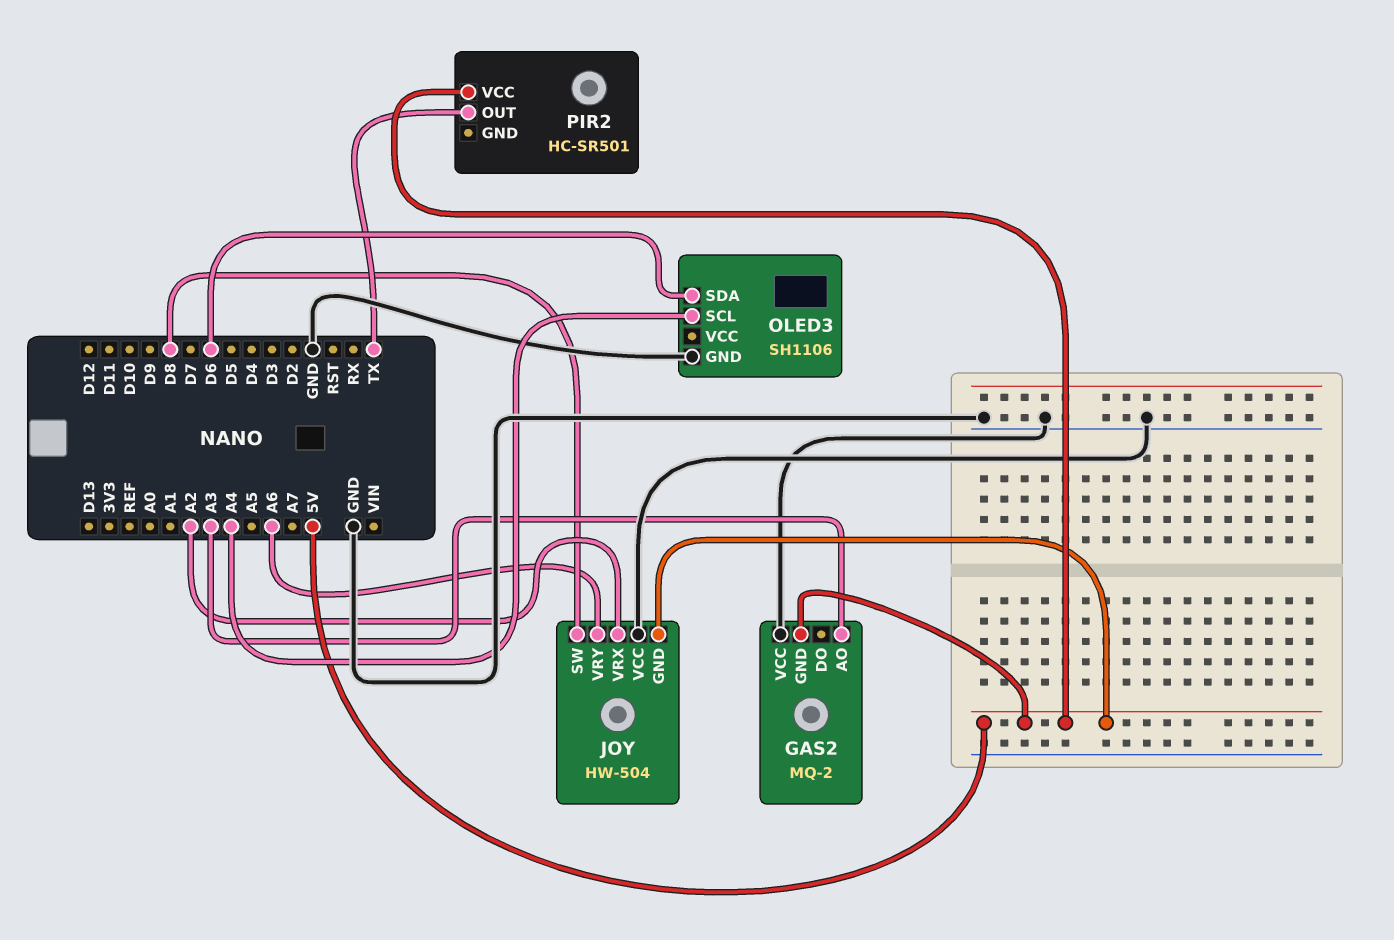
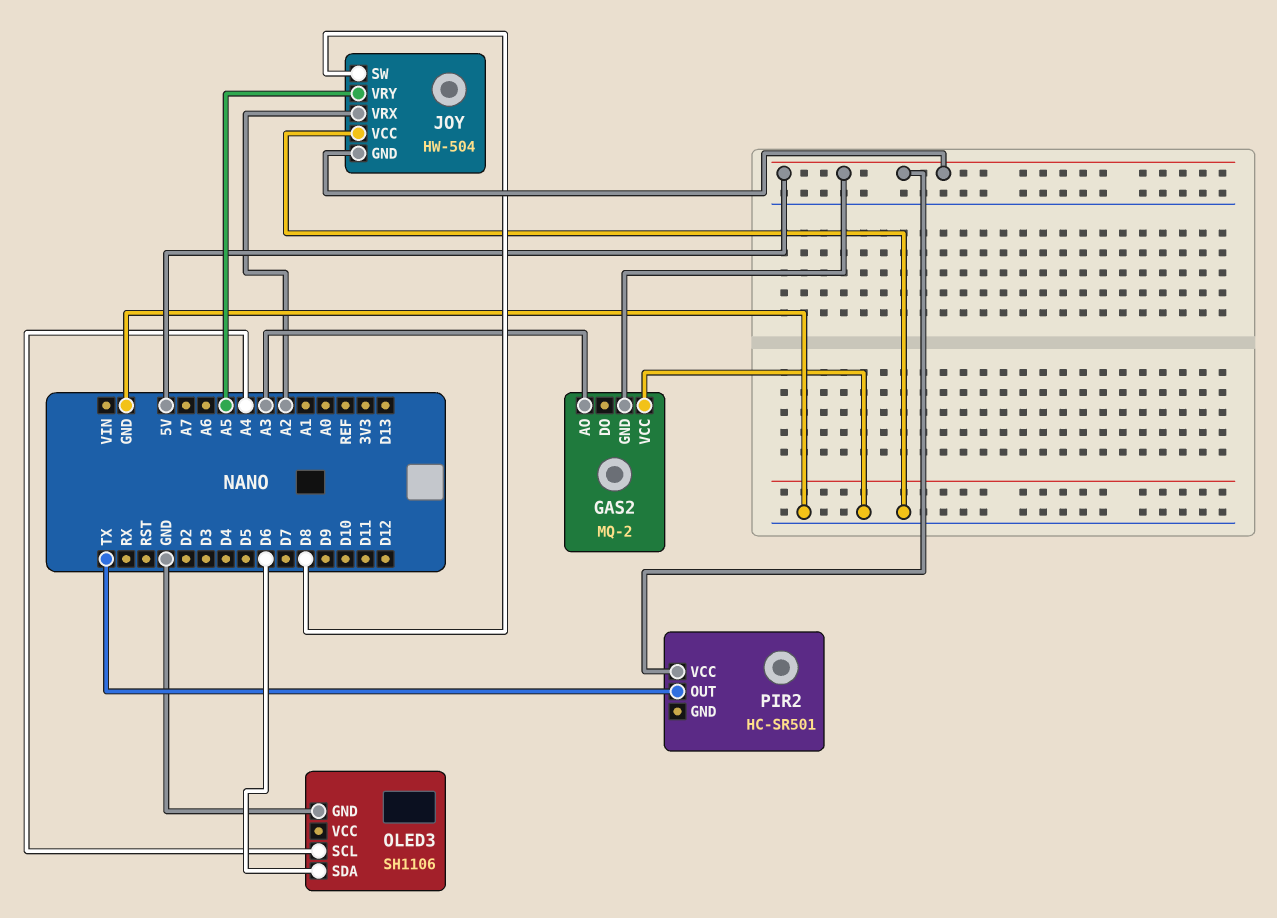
JOY pin VRY: A6 -> A5

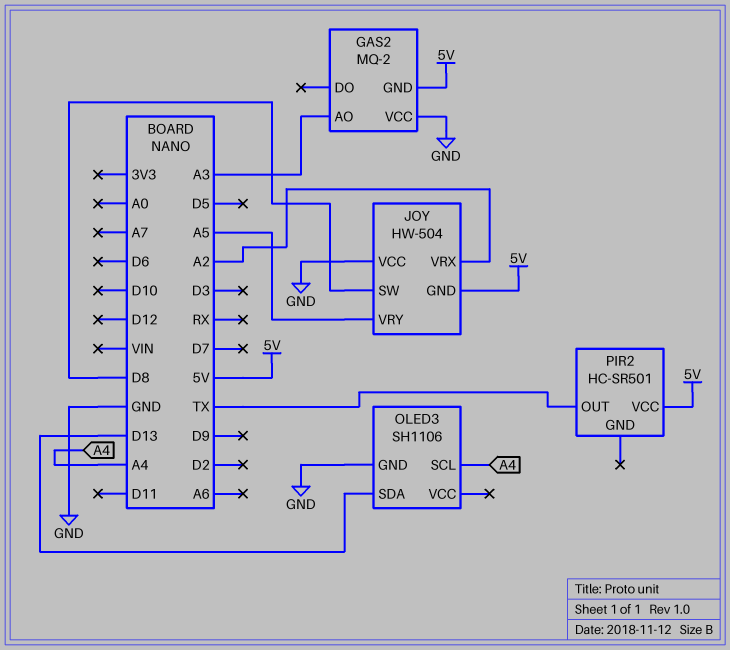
OLED3 pin SDA: D6 -> D13

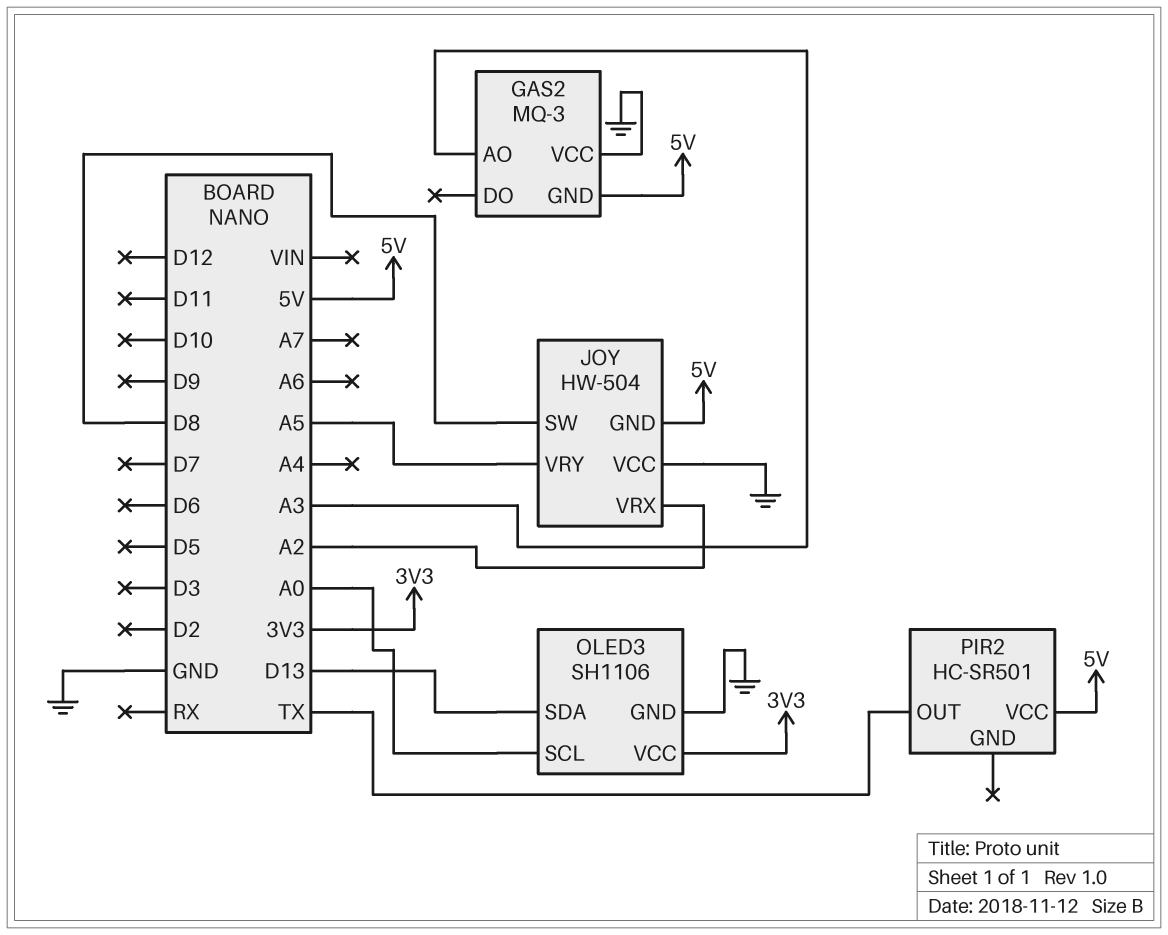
GAS2: MQ-2 -> MQ-3
OLED3 pin SCL: A4 -> A0
OLED3 pin VCC: none -> 3V3

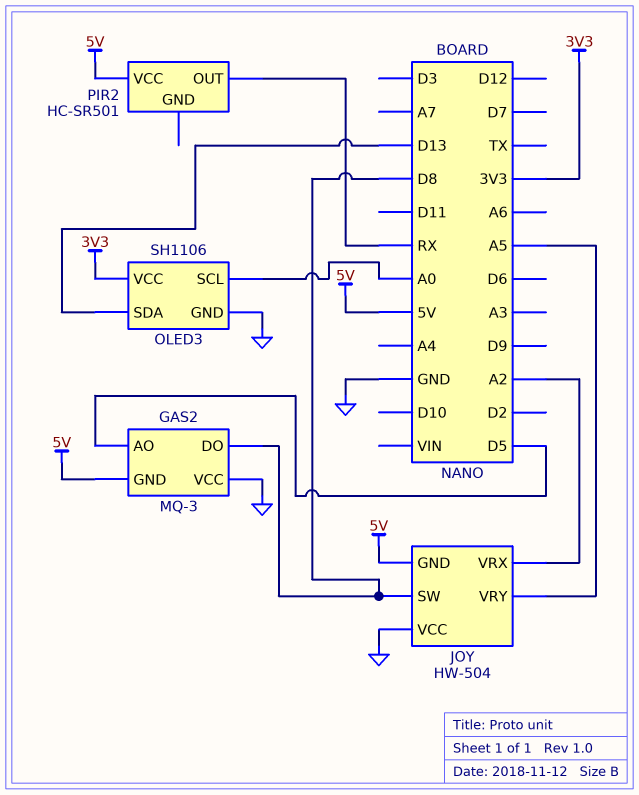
GAS2 pin AO: A3 -> D5
GAS2 pin DO: none -> D8
PIR2 pin OUT: TX -> RX

